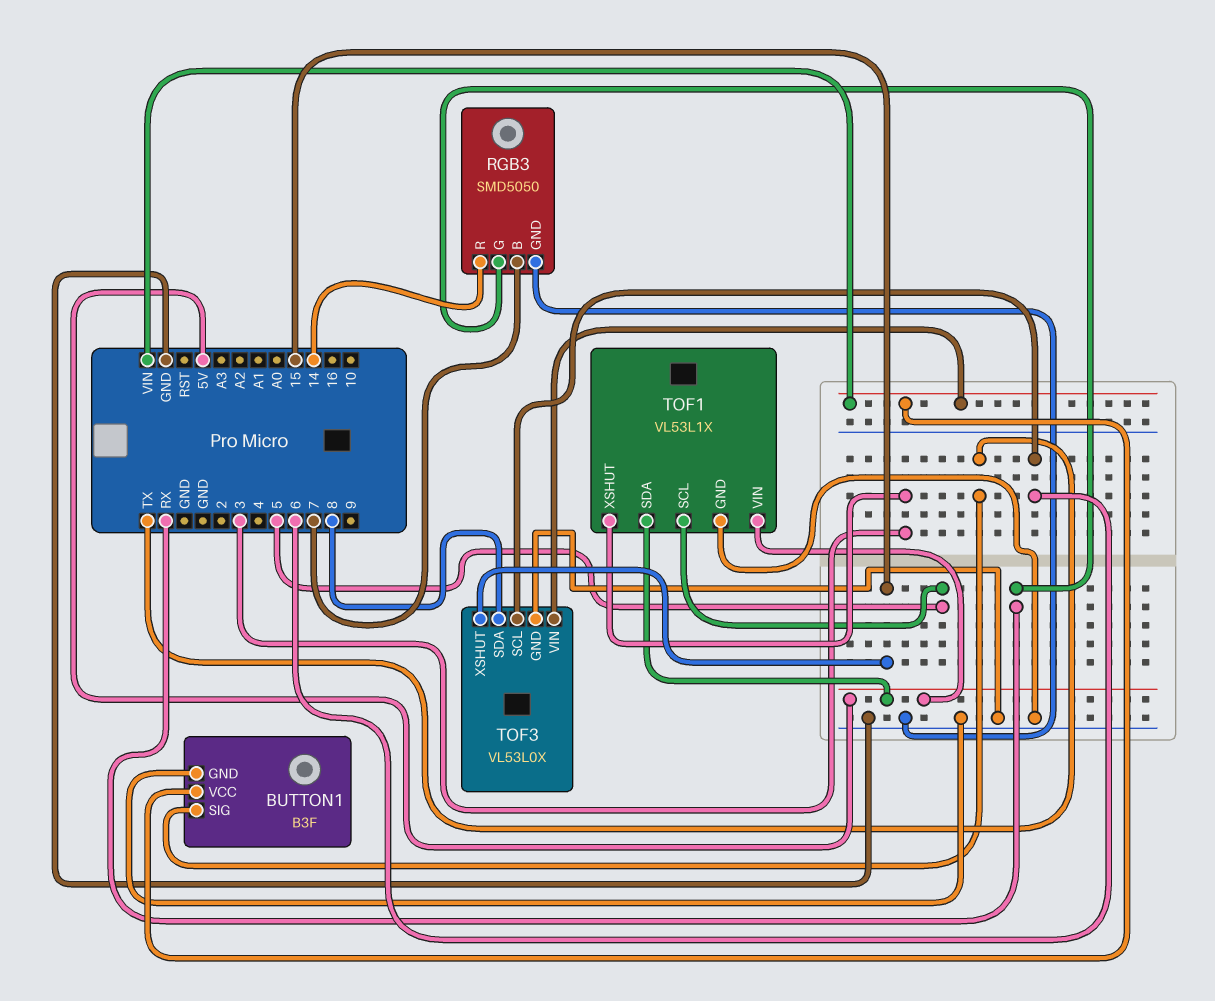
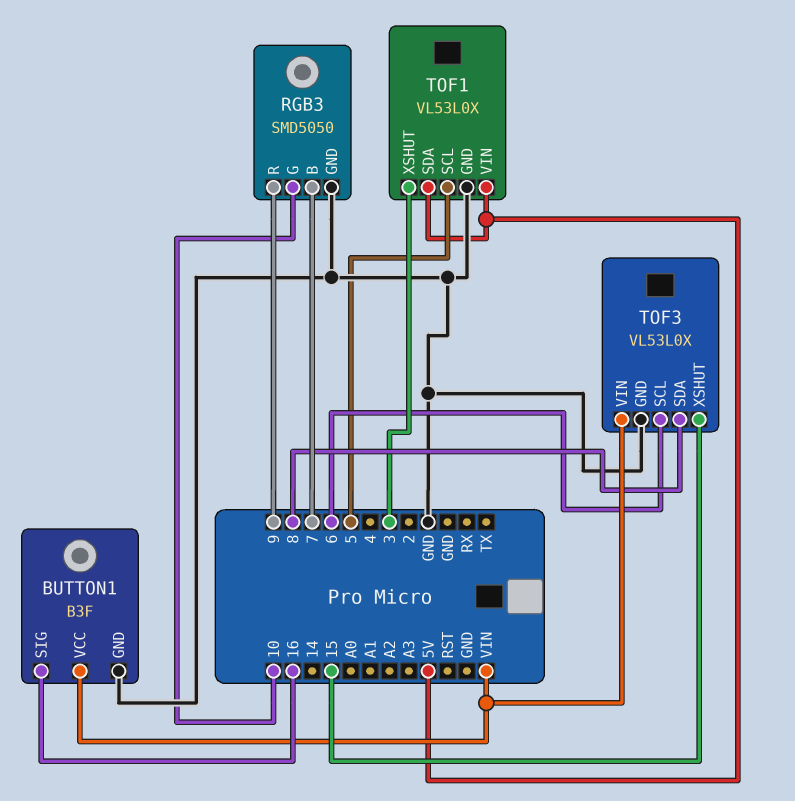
BUTTON1 pin SIG: TX -> 16
RGB3 pin G: RX -> 10
RGB3 pin R: 14 -> 9
TOF1: VL53L1X -> VL53L0X

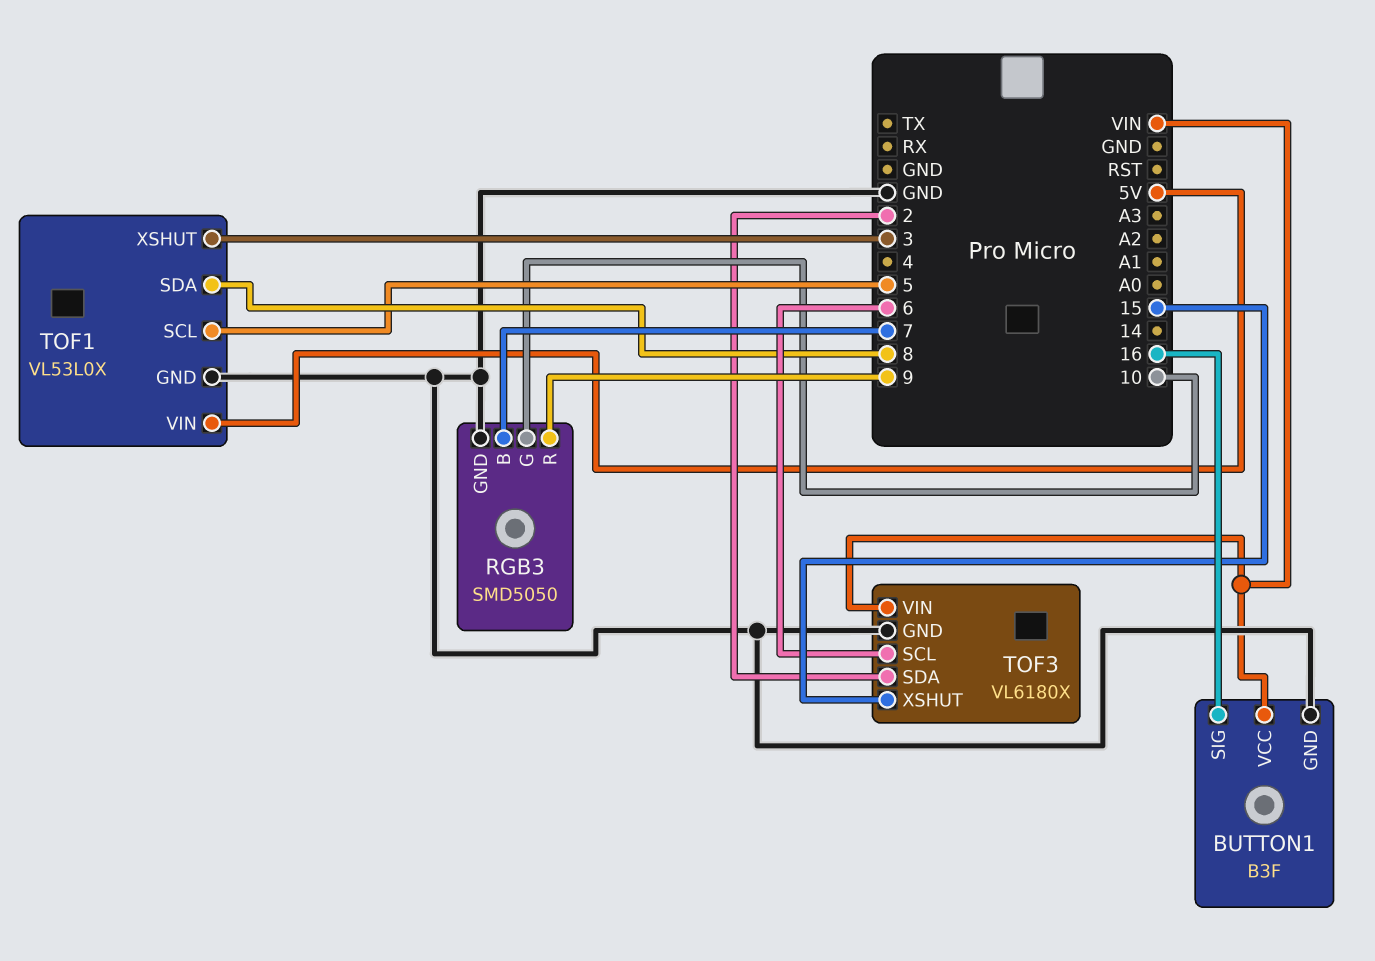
TOF1 pin SDA: 5V -> 8
TOF3: VL53L0X -> VL6180X
TOF3 pin SDA: 8 -> 2

